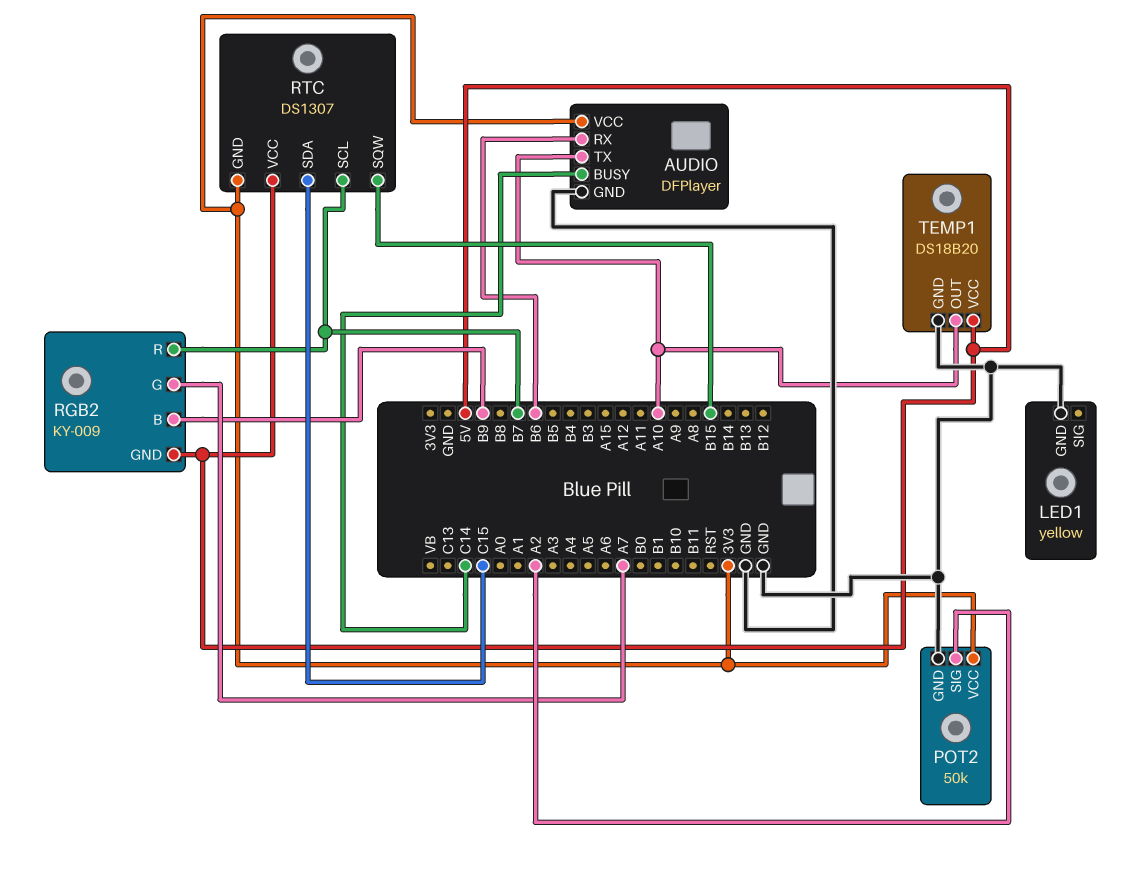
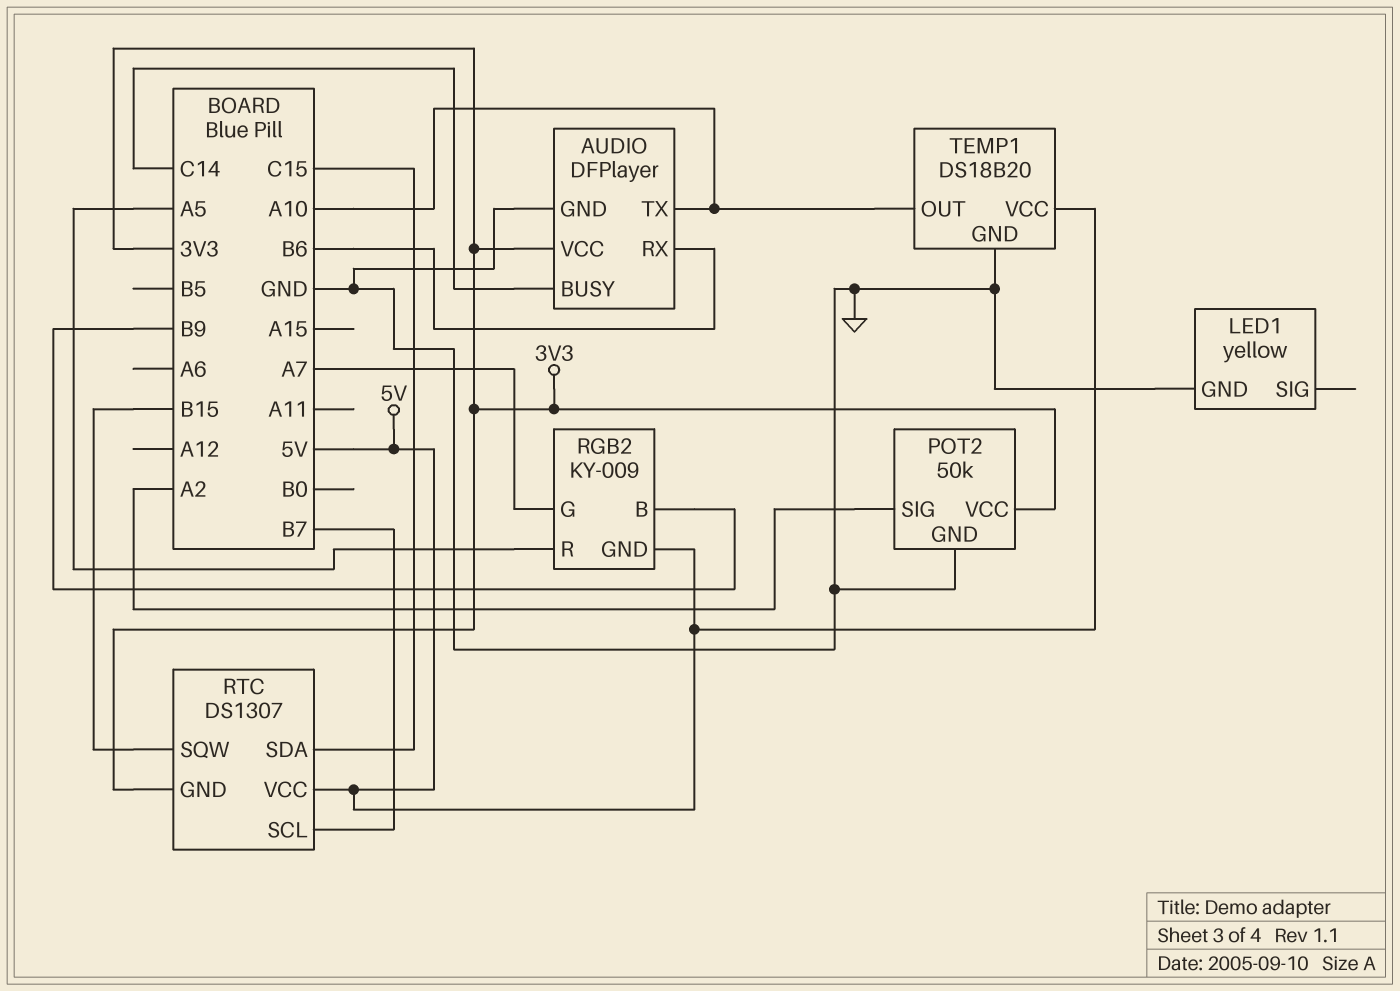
RGB2 pin R: B7 -> A5

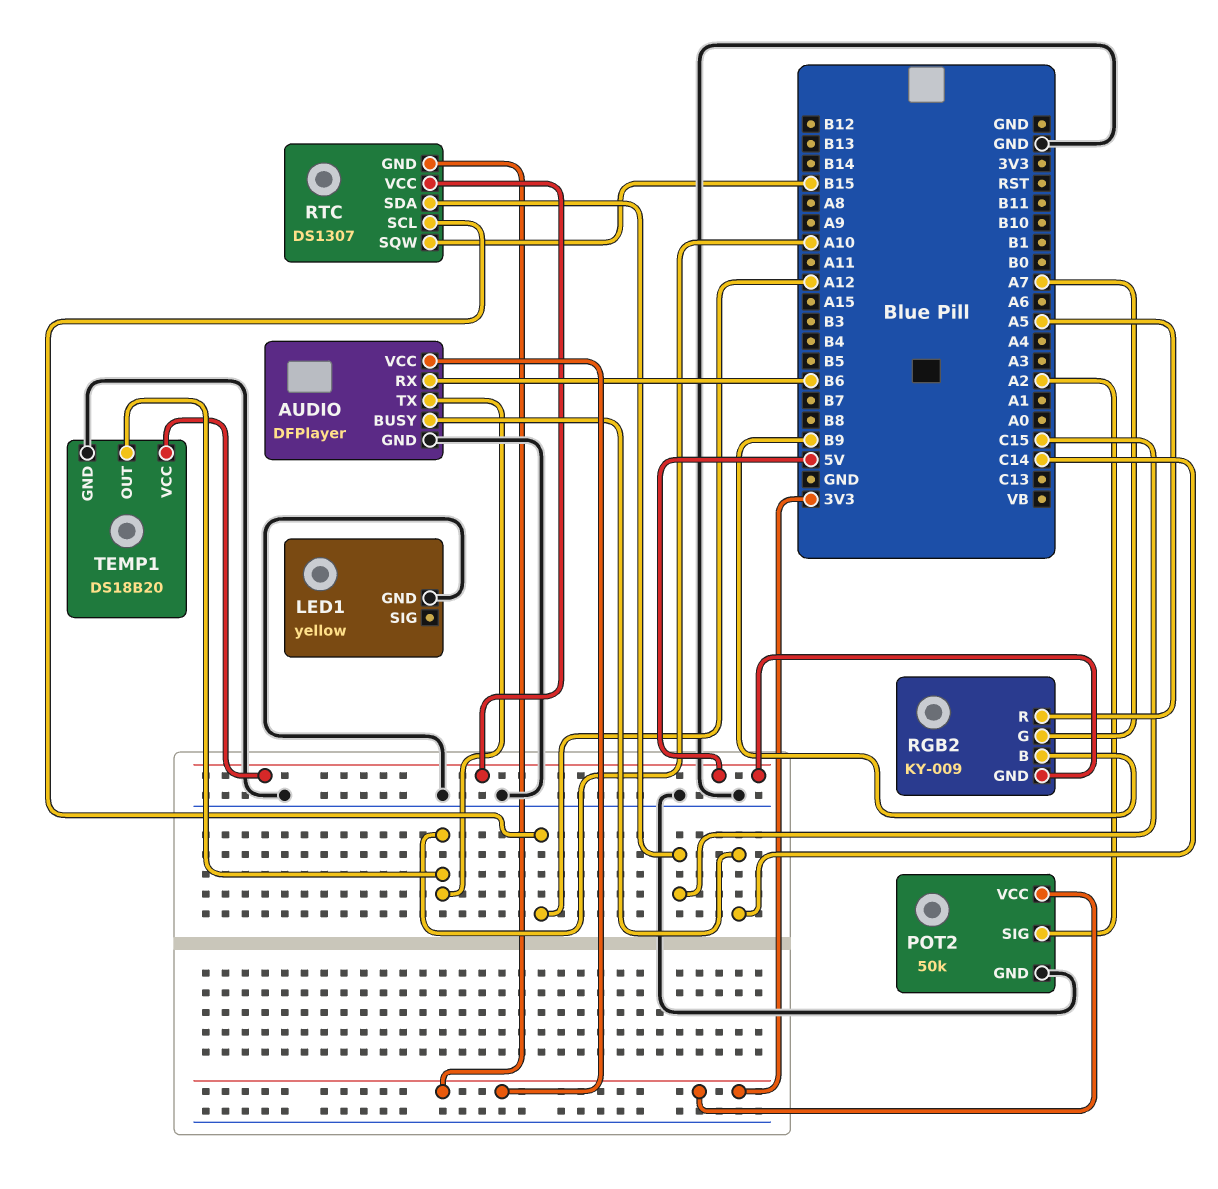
RTC pin SCL: B7 -> A12

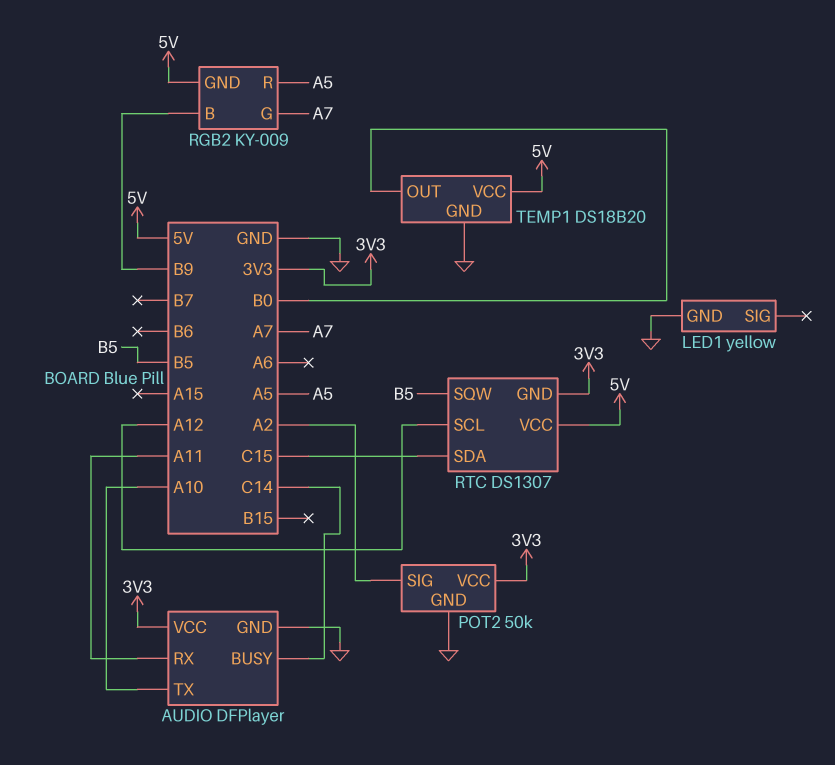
AUDIO pin RX: B6 -> A11
RTC pin SQW: B15 -> B5
TEMP1 pin OUT: A10 -> B0

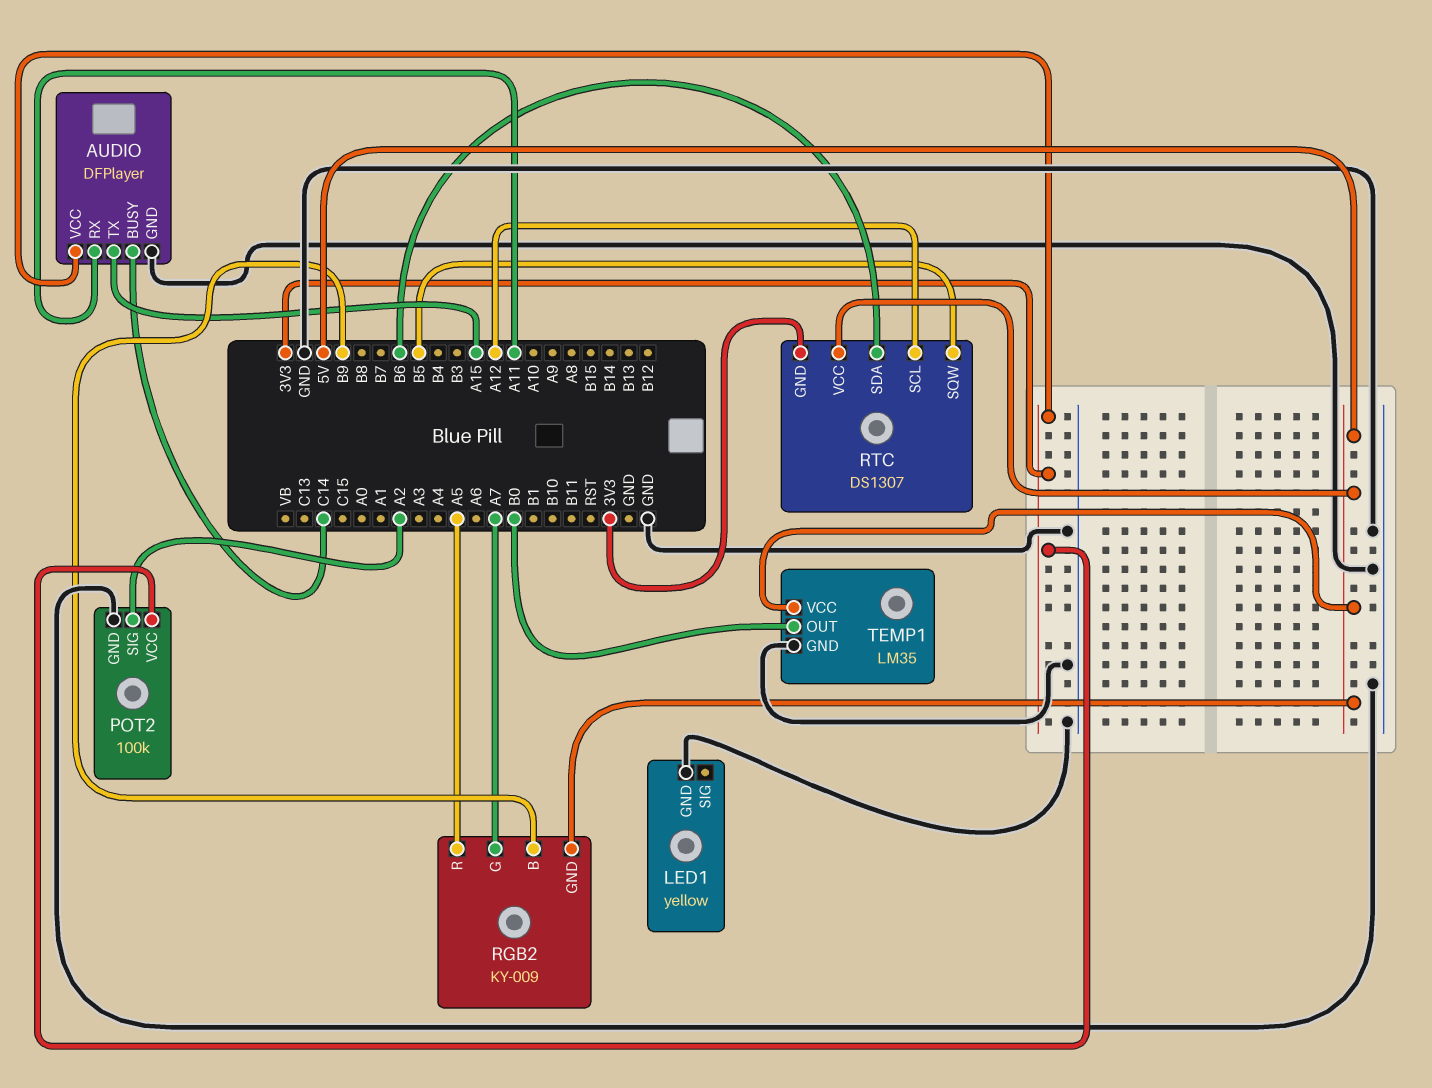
AUDIO pin TX: A10 -> A15
POT2: 50k -> 100k
RTC pin SDA: C15 -> B6
TEMP1: DS18B20 -> LM35

